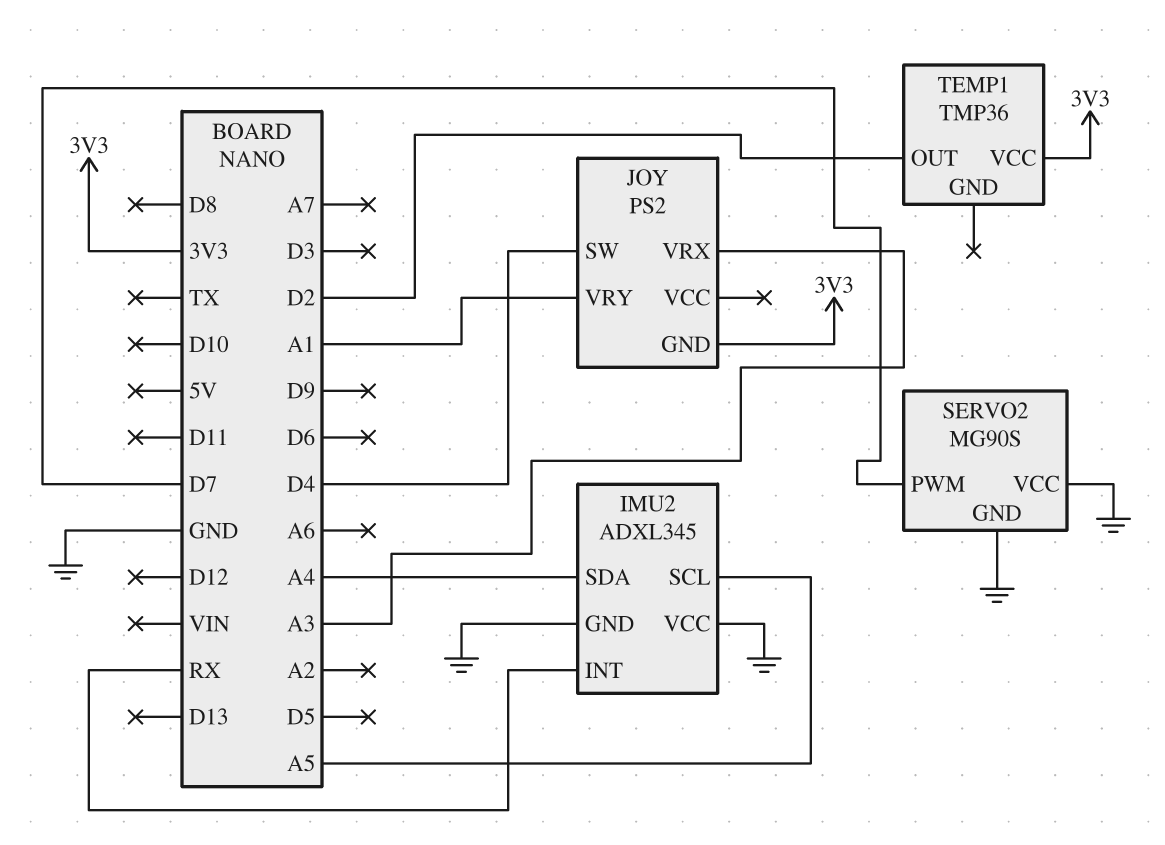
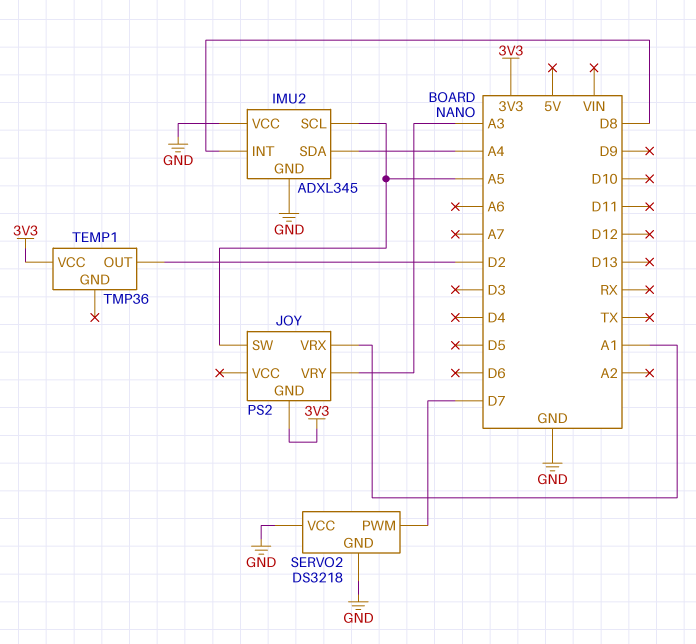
IMU2 pin INT: RX -> D8
JOY pin SW: D4 -> A5
JOY pin VRX: A3 -> A1
JOY pin VRY: A1 -> A3
SERVO2: MG90S -> DS3218

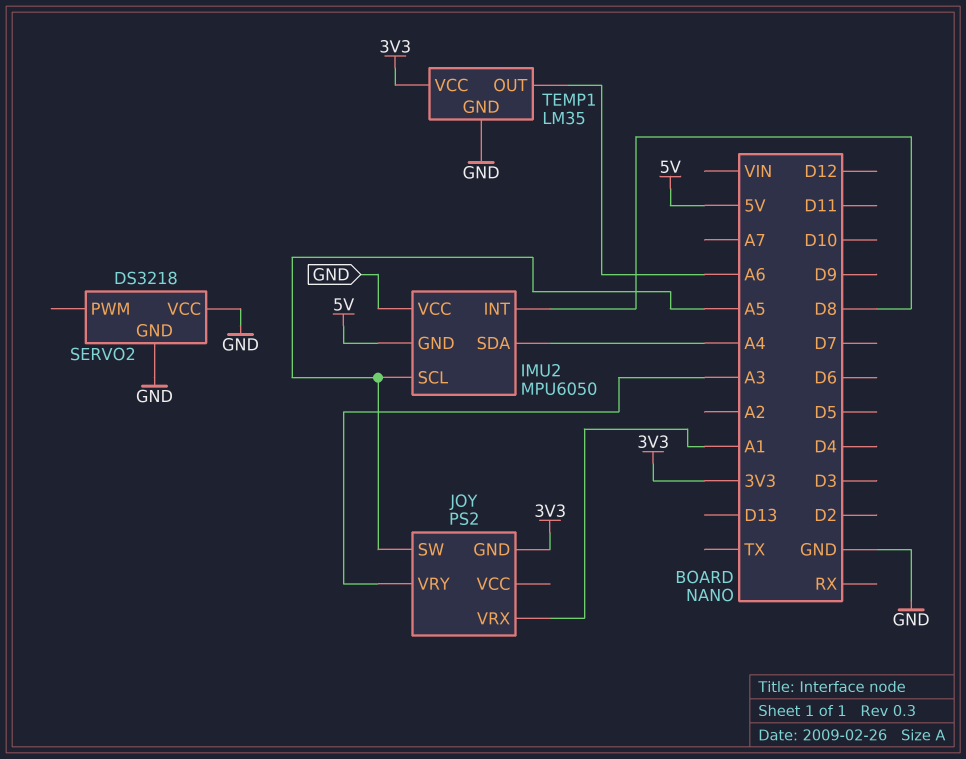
IMU2: ADXL345 -> MPU6050
IMU2 pin GND: GND -> 5V
SERVO2 pin PWM: D7 -> none
TEMP1: TMP36 -> LM35
TEMP1 pin GND: none -> GND
TEMP1 pin OUT: D2 -> A6

